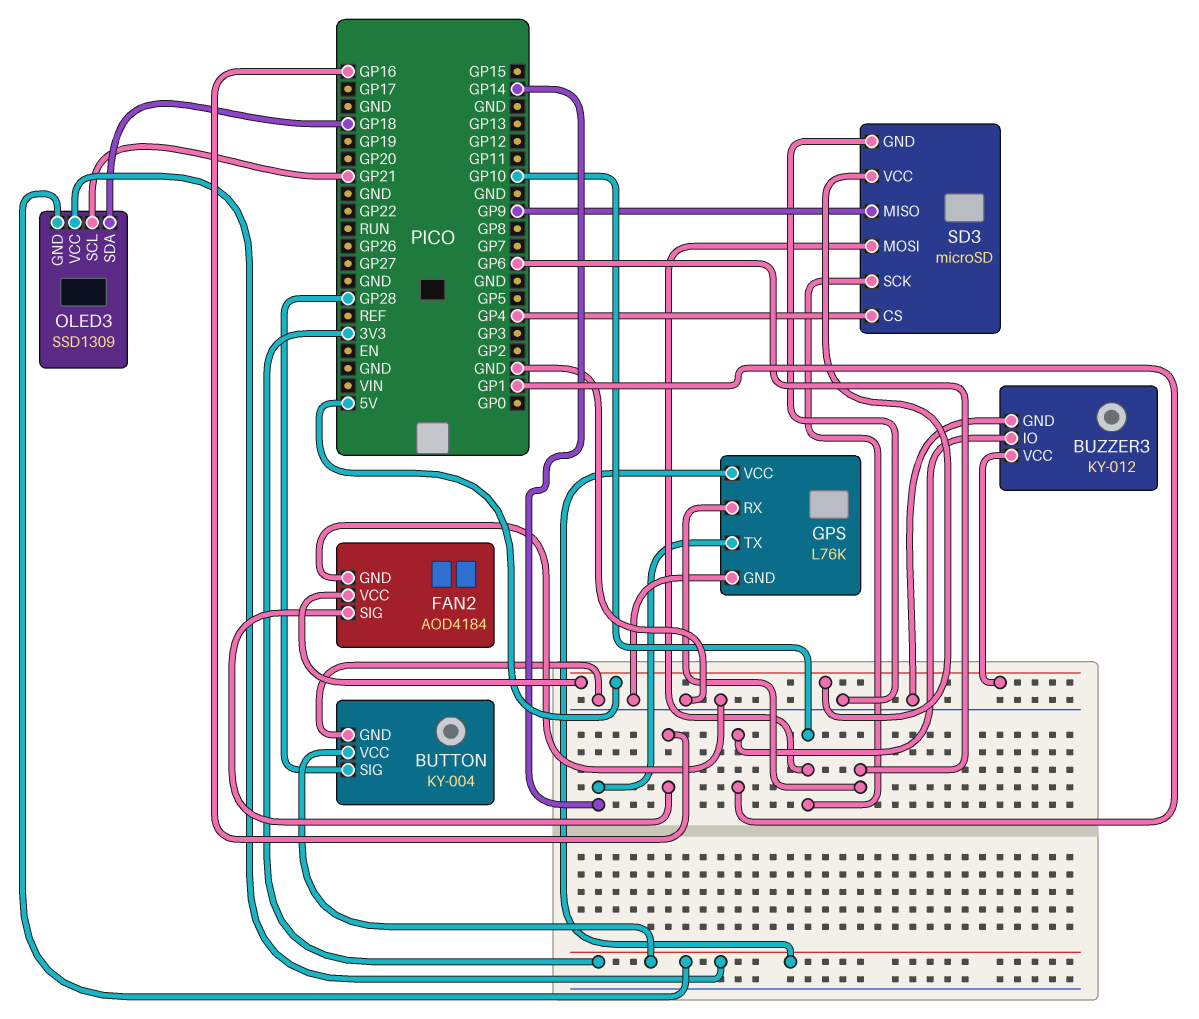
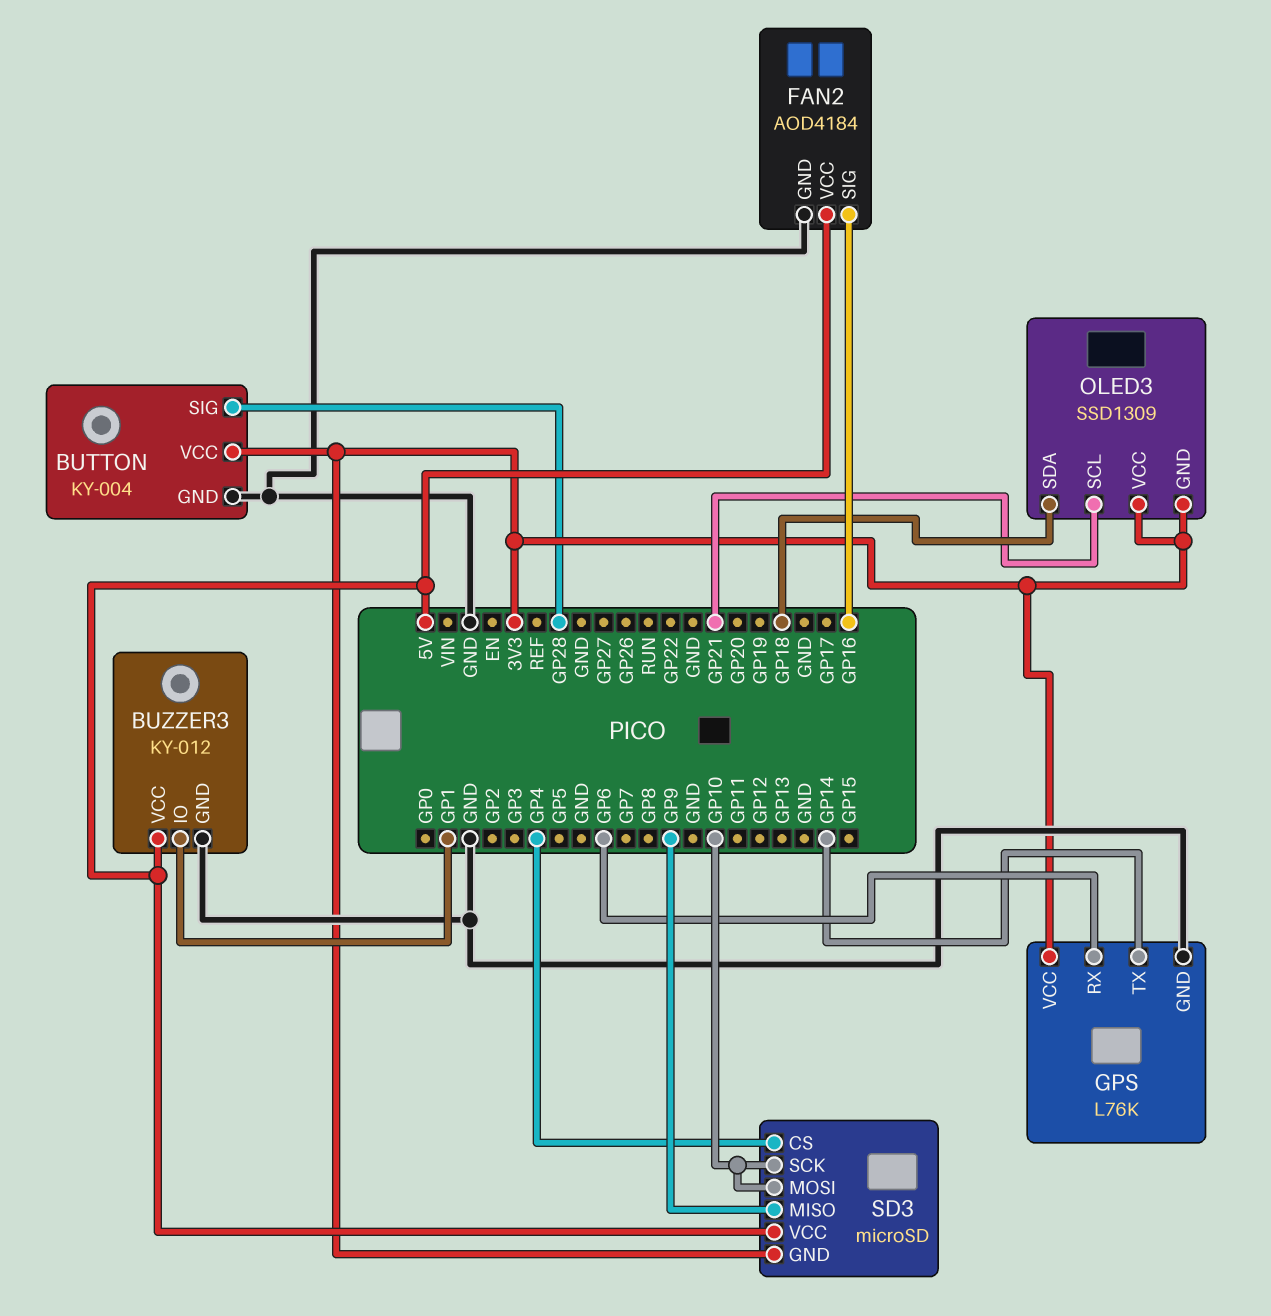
SD3 pin GND: GND -> 3V3

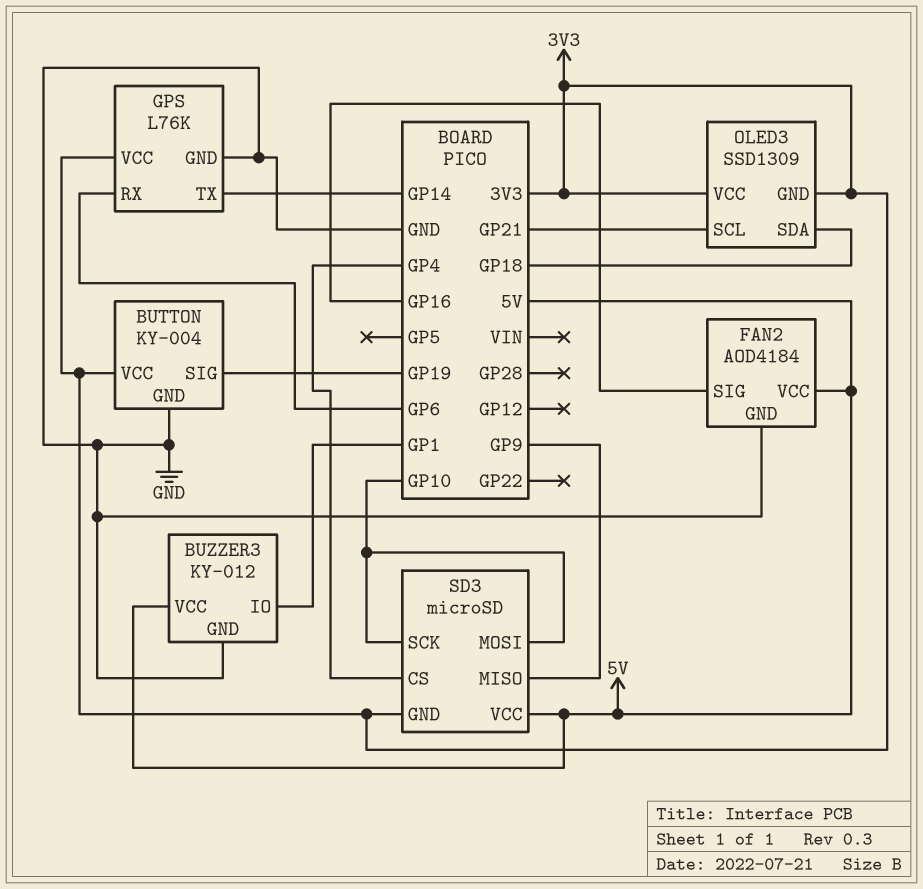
BUTTON pin SIG: GP28 -> GP19

